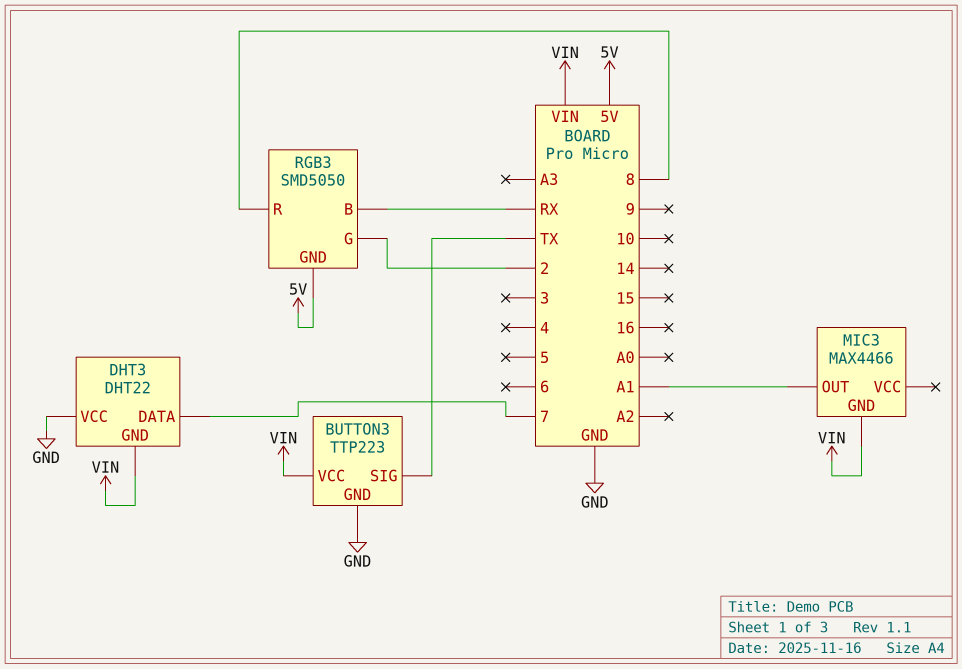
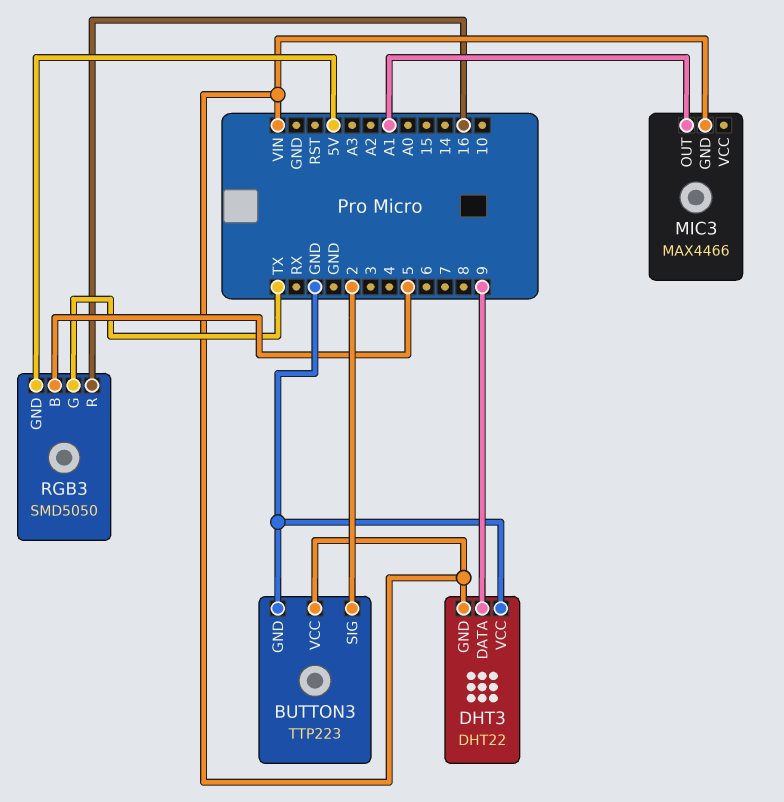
BUTTON3 pin SIG: TX -> 2
DHT3 pin DATA: 7 -> 9
RGB3 pin B: RX -> 5
RGB3 pin G: 2 -> TX
RGB3 pin R: 8 -> 16

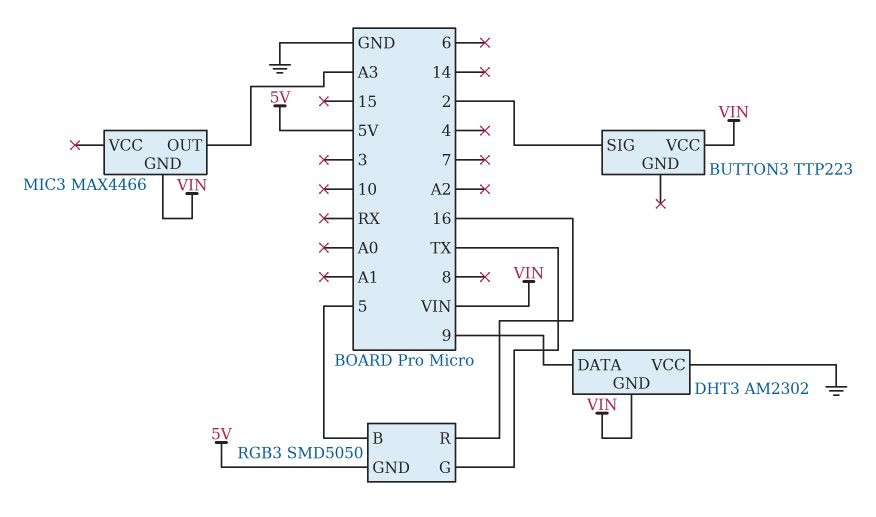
BUTTON3 pin GND: GND -> none
DHT3: DHT22 -> AM2302
MIC3 pin OUT: A1 -> A3

